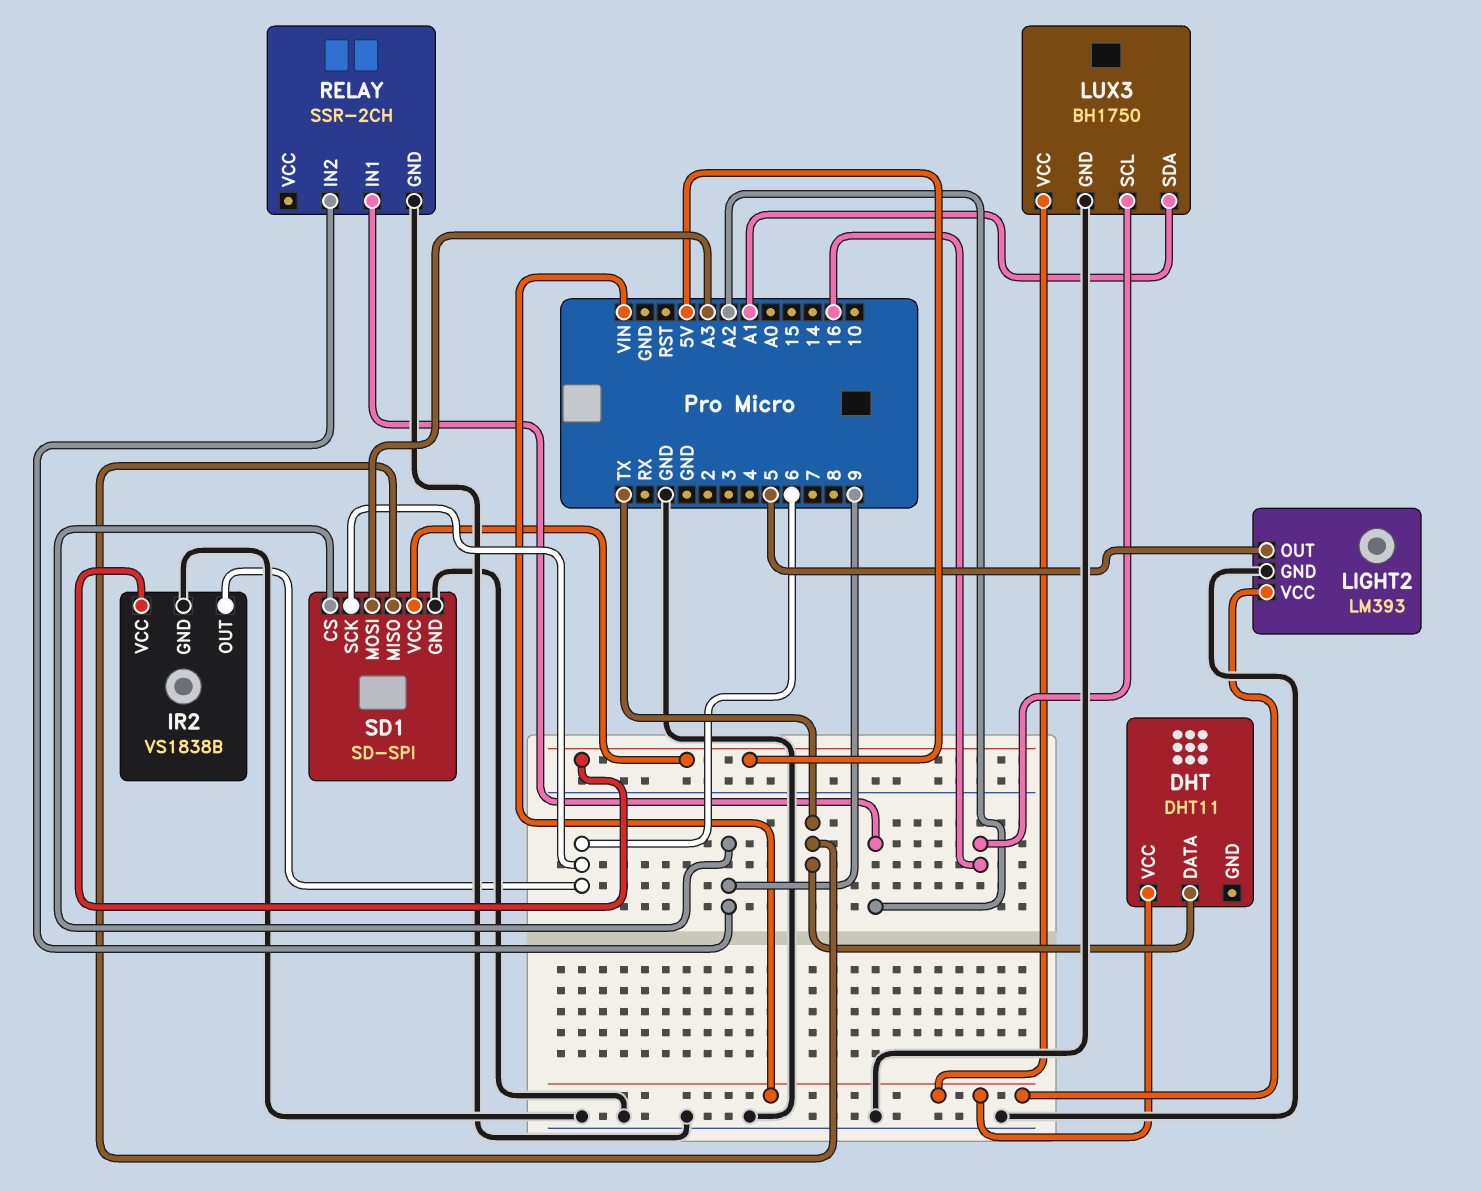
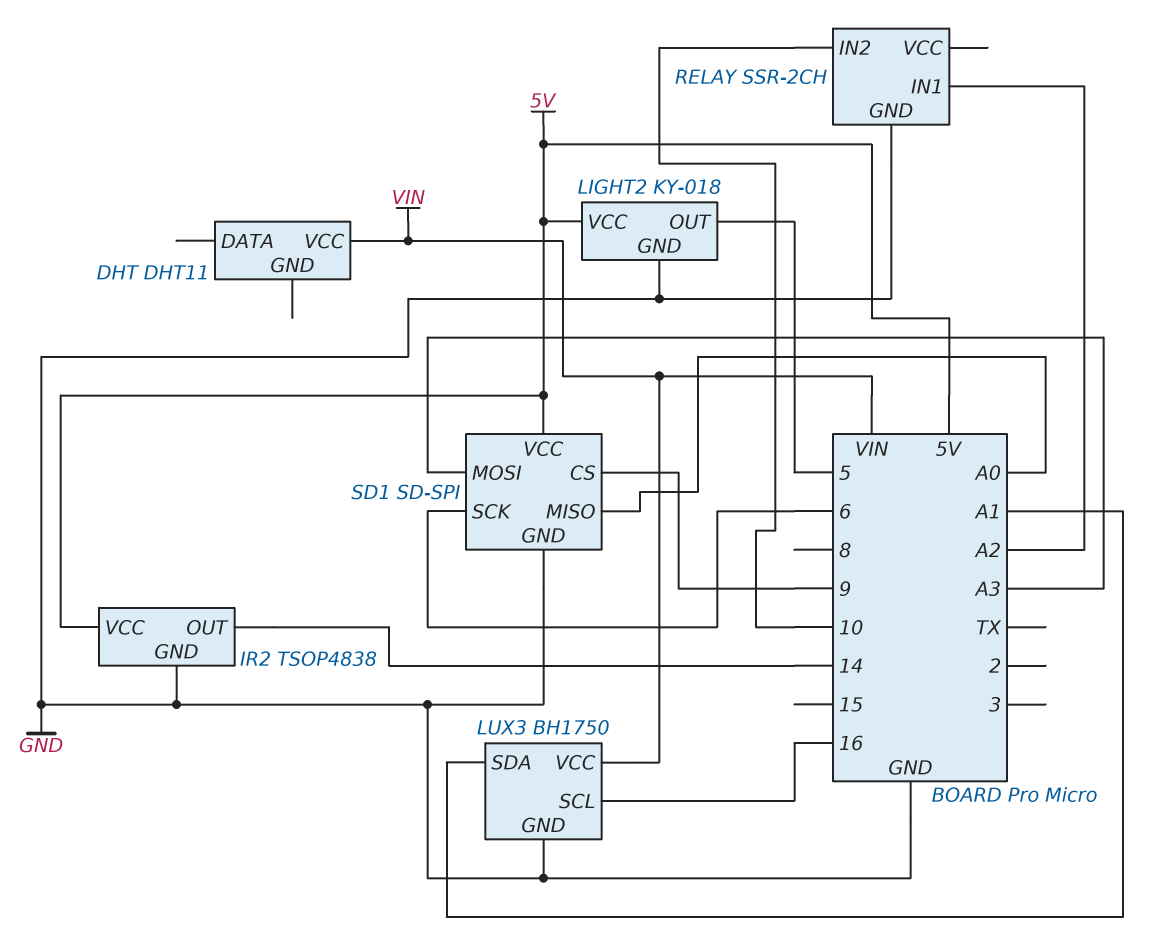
DHT pin DATA: TX -> none
IR2: VS1838B -> TSOP4838
IR2 pin OUT: 6 -> 14
LIGHT2: LM393 -> KY-018
LIGHT2 pin VCC: VIN -> 5V
RELAY pin IN2: 9 -> 10
SD1 pin MISO: TX -> A0

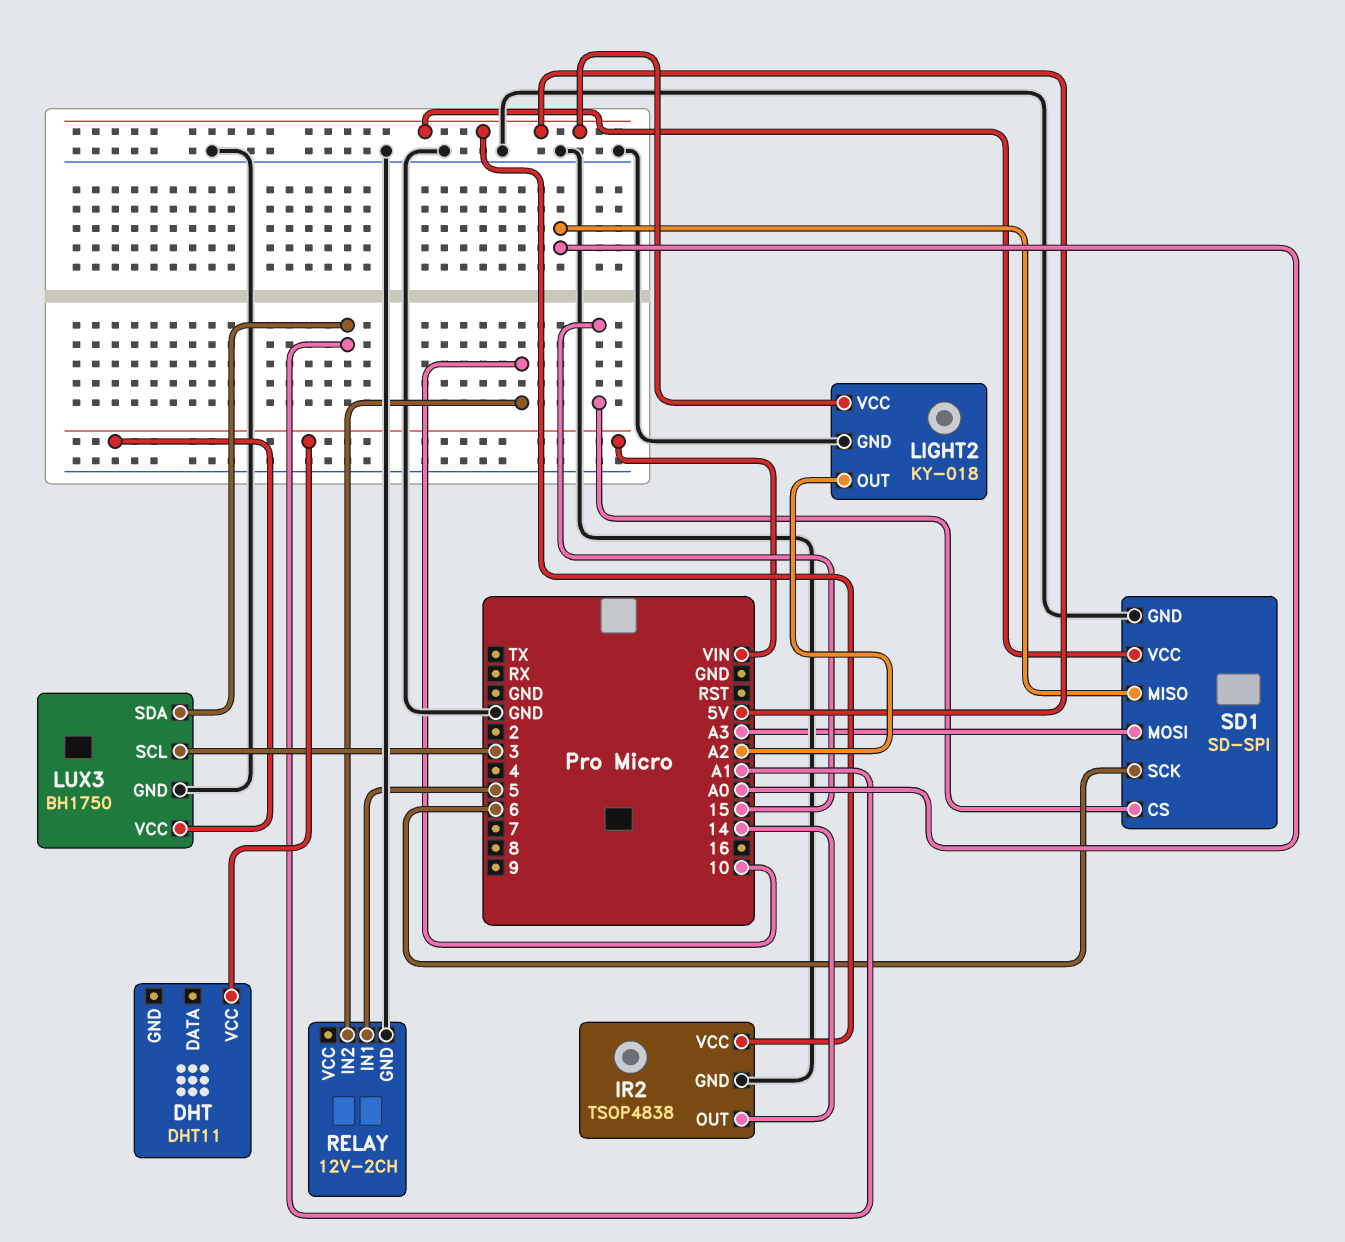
LIGHT2 pin OUT: 5 -> A2
LUX3 pin SCL: 16 -> 3
RELAY: SSR-2CH -> 12V-2CH
RELAY pin IN1: A2 -> 5
SD1 pin CS: 9 -> 15

